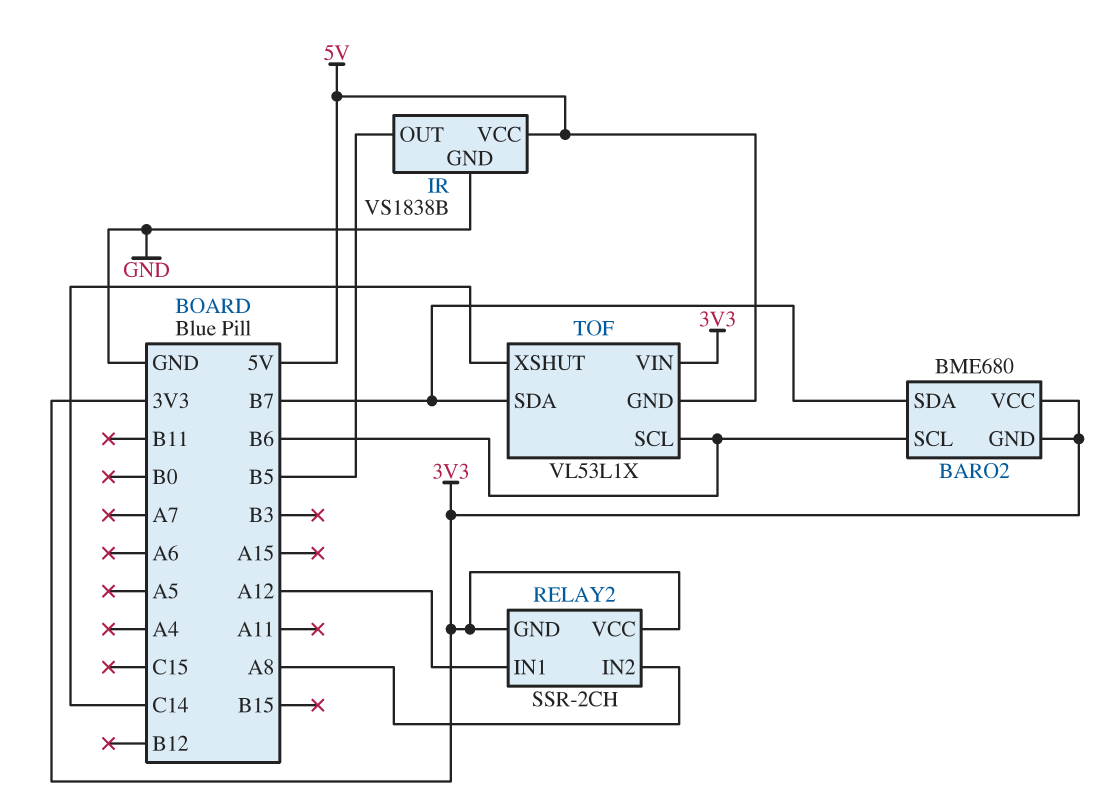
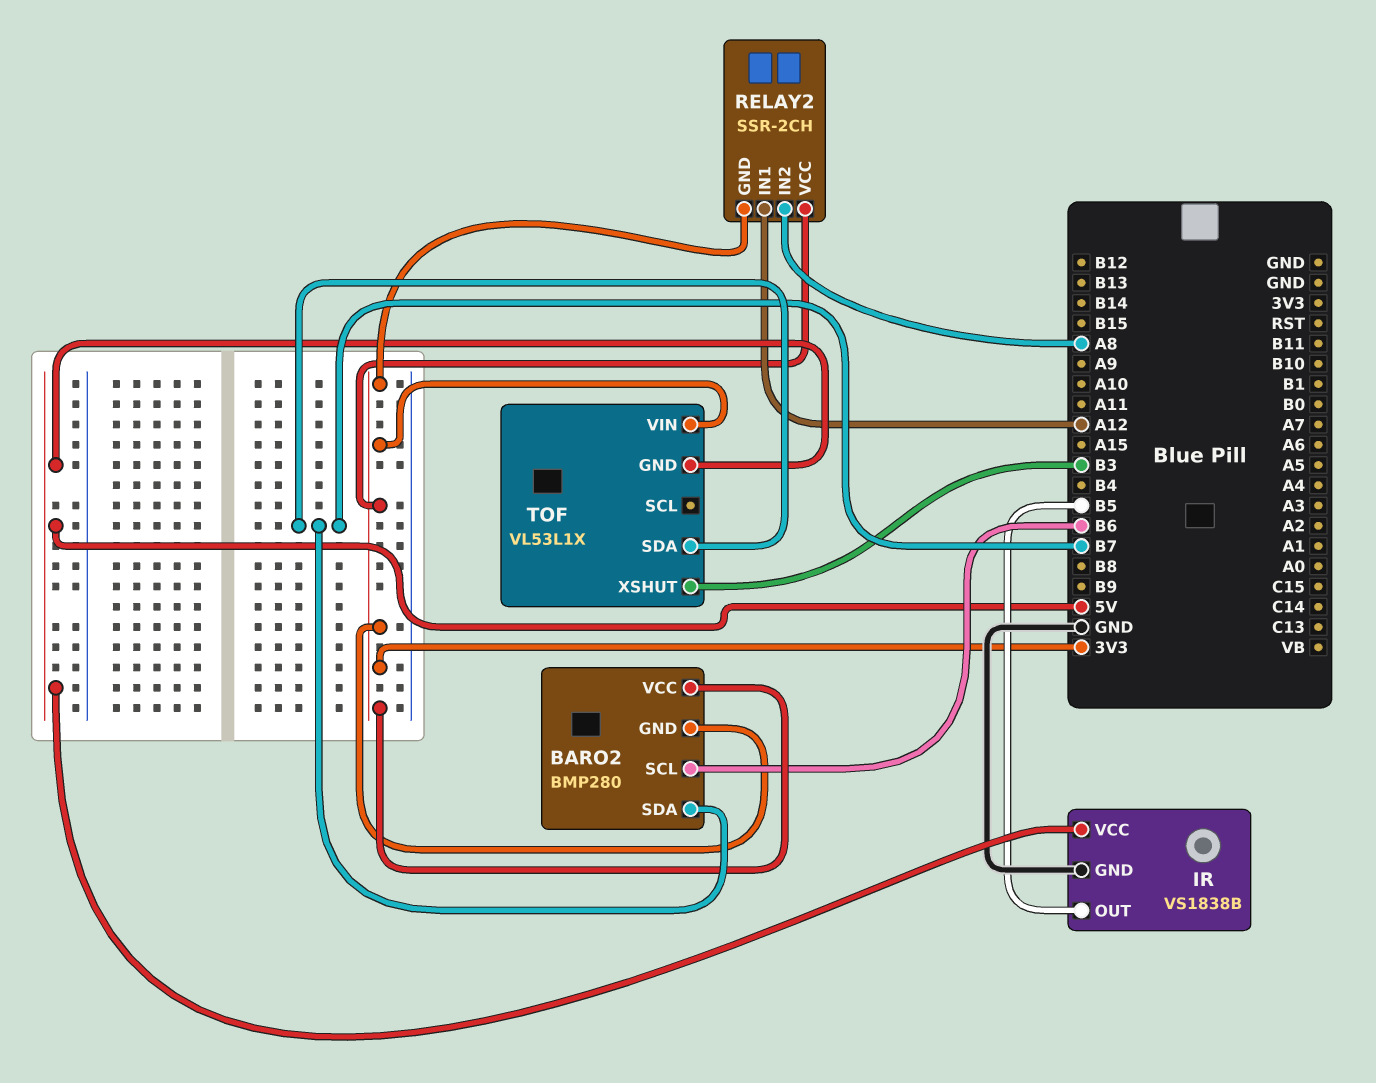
BARO2: BME680 -> BMP280
TOF pin SCL: B6 -> none
TOF pin XSHUT: C14 -> B3

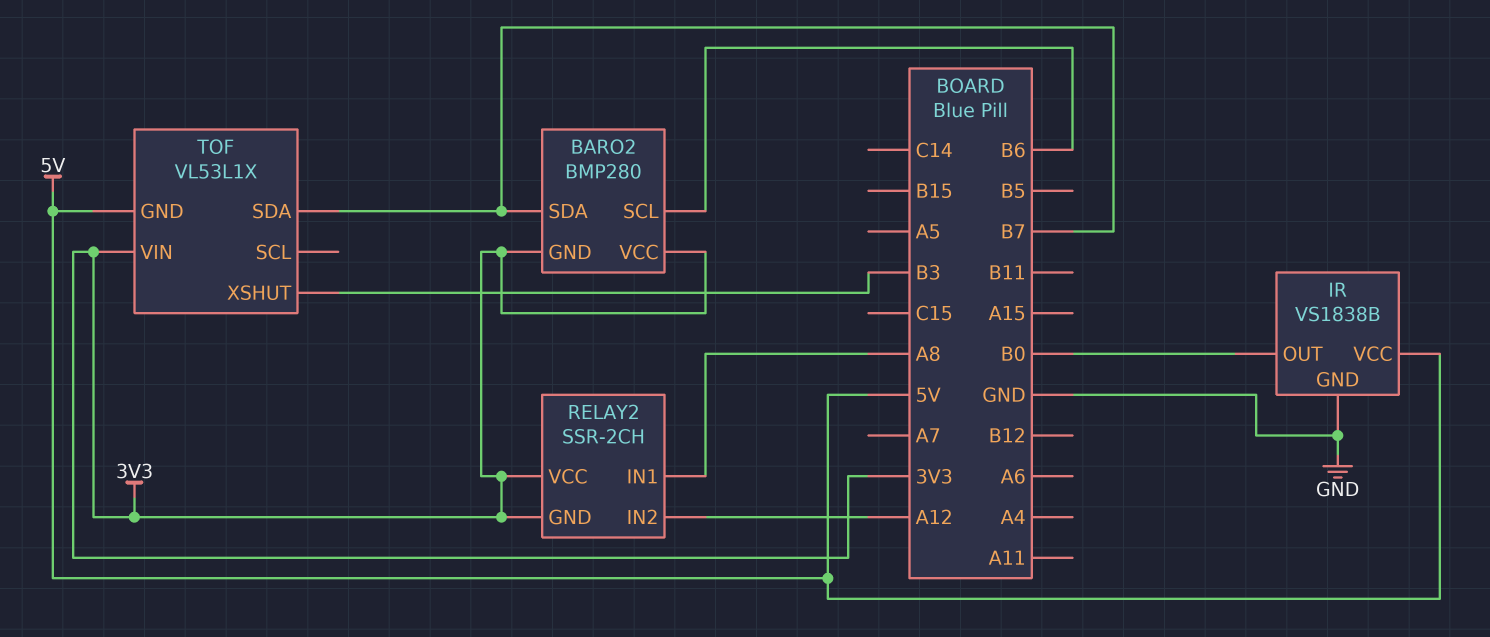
IR pin OUT: B5 -> B0
RELAY2 pin IN1: A12 -> A8
RELAY2 pin IN2: A8 -> A12

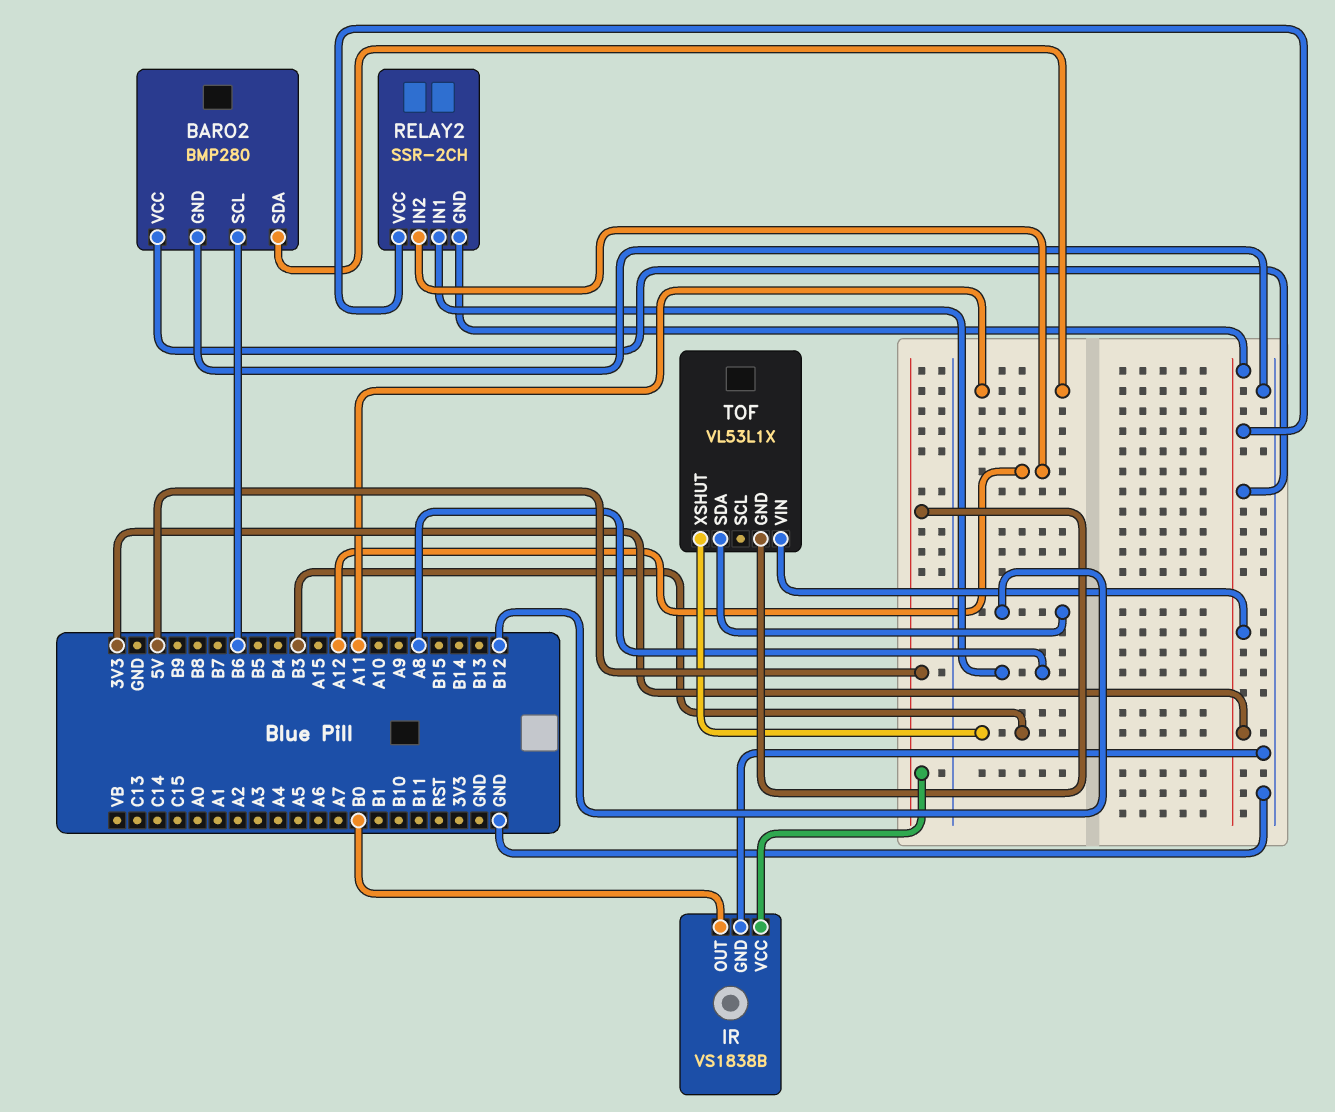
BARO2 pin GND: 3V3 -> GND
BARO2 pin SDA: B7 -> A11
TOF pin SDA: B7 -> B12

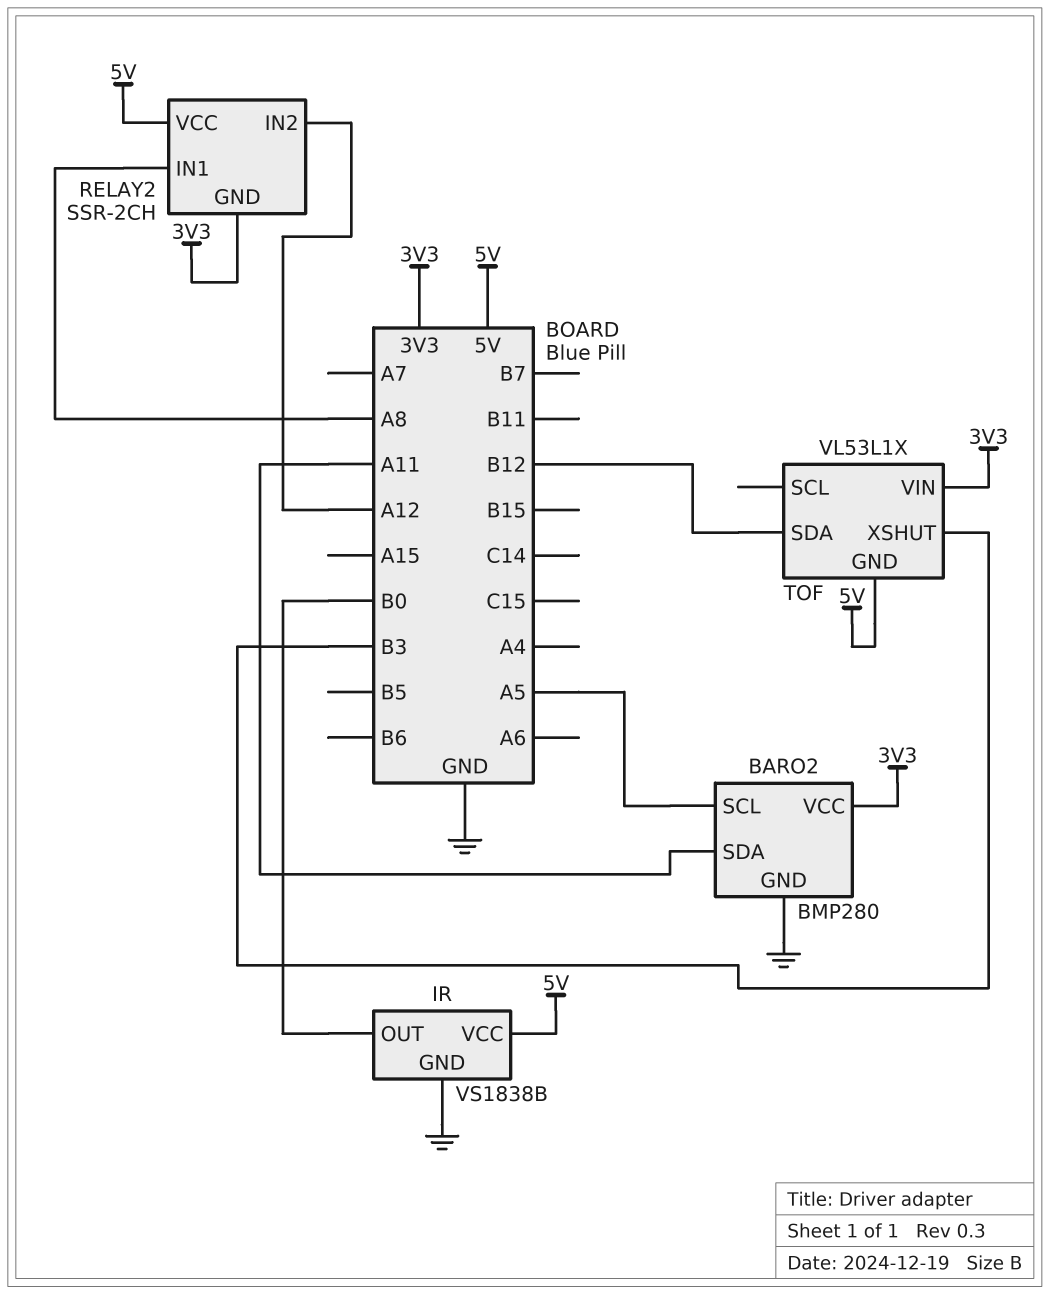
BARO2 pin SCL: B6 -> A5
RELAY2 pin VCC: 3V3 -> 5V

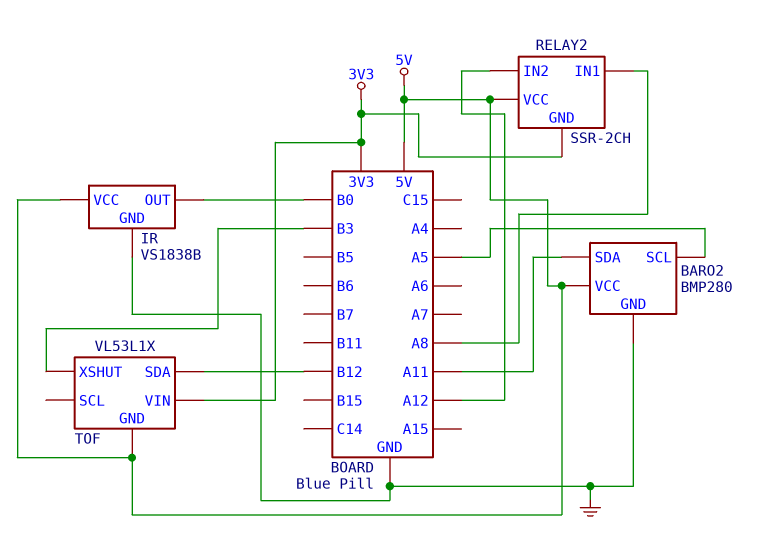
BARO2 pin VCC: 3V3 -> 5V

